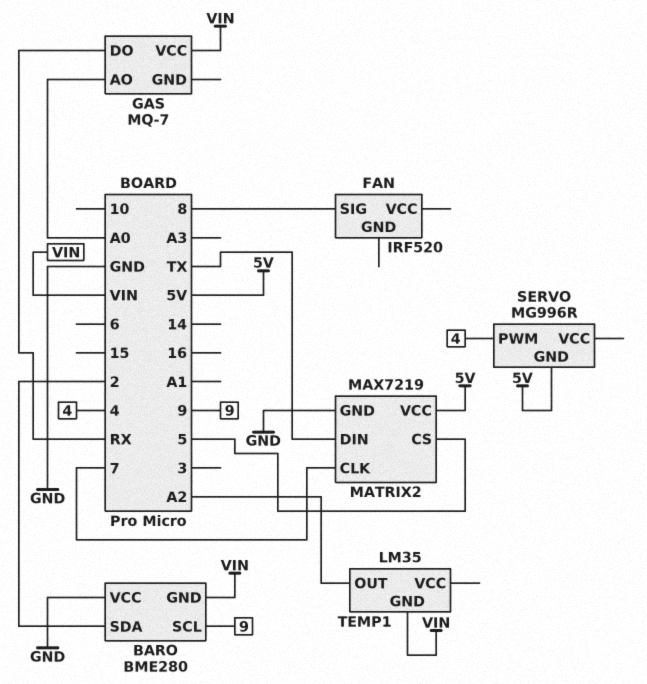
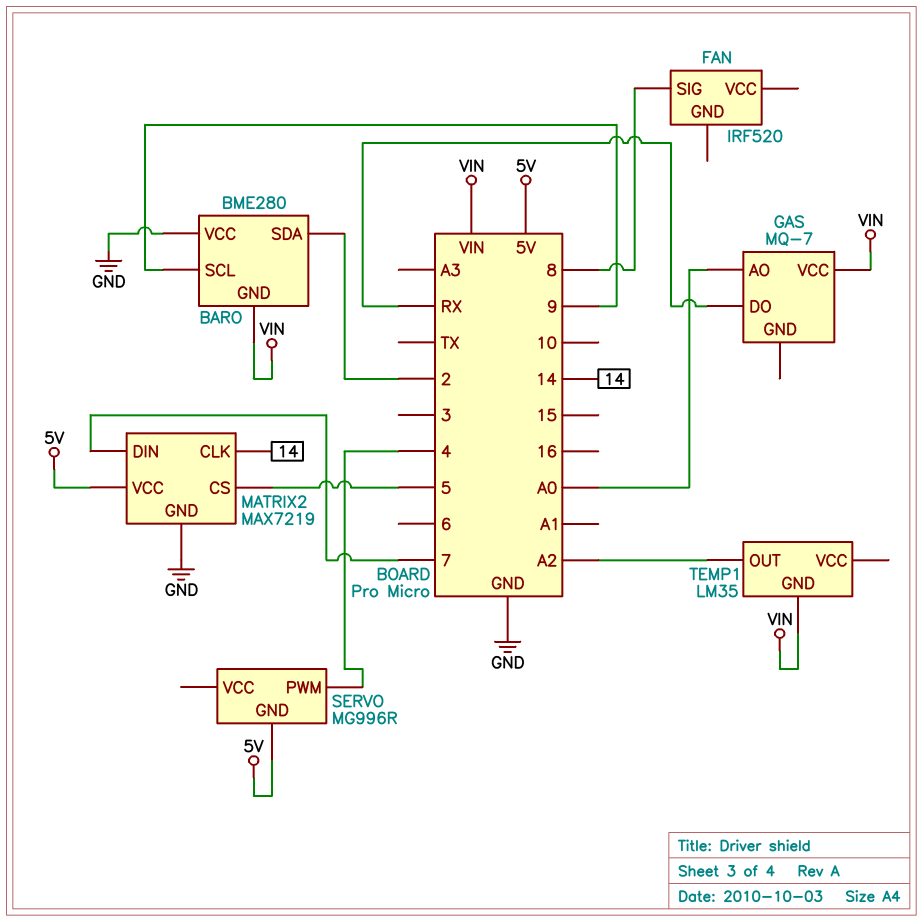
MATRIX2 pin CLK: 7 -> 14
MATRIX2 pin DIN: TX -> 7

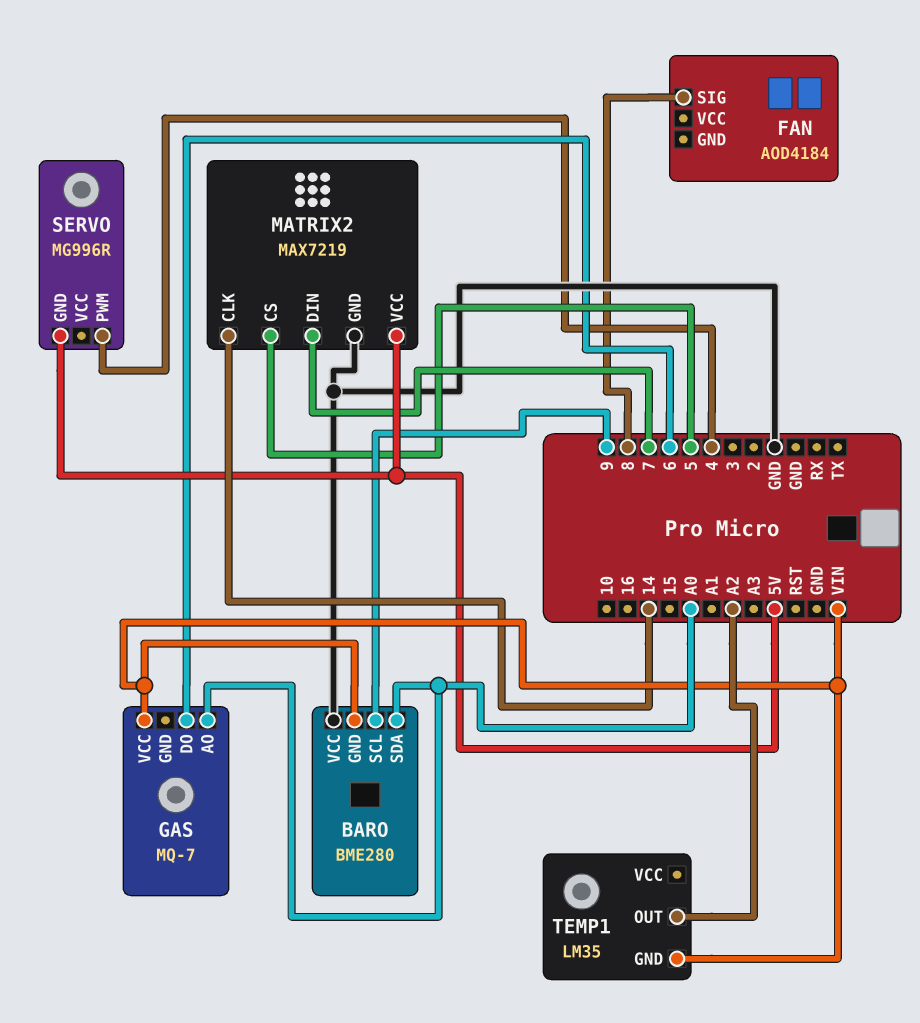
BARO pin SDA: 2 -> A0
FAN: IRF520 -> AOD4184
GAS pin DO: RX -> 6

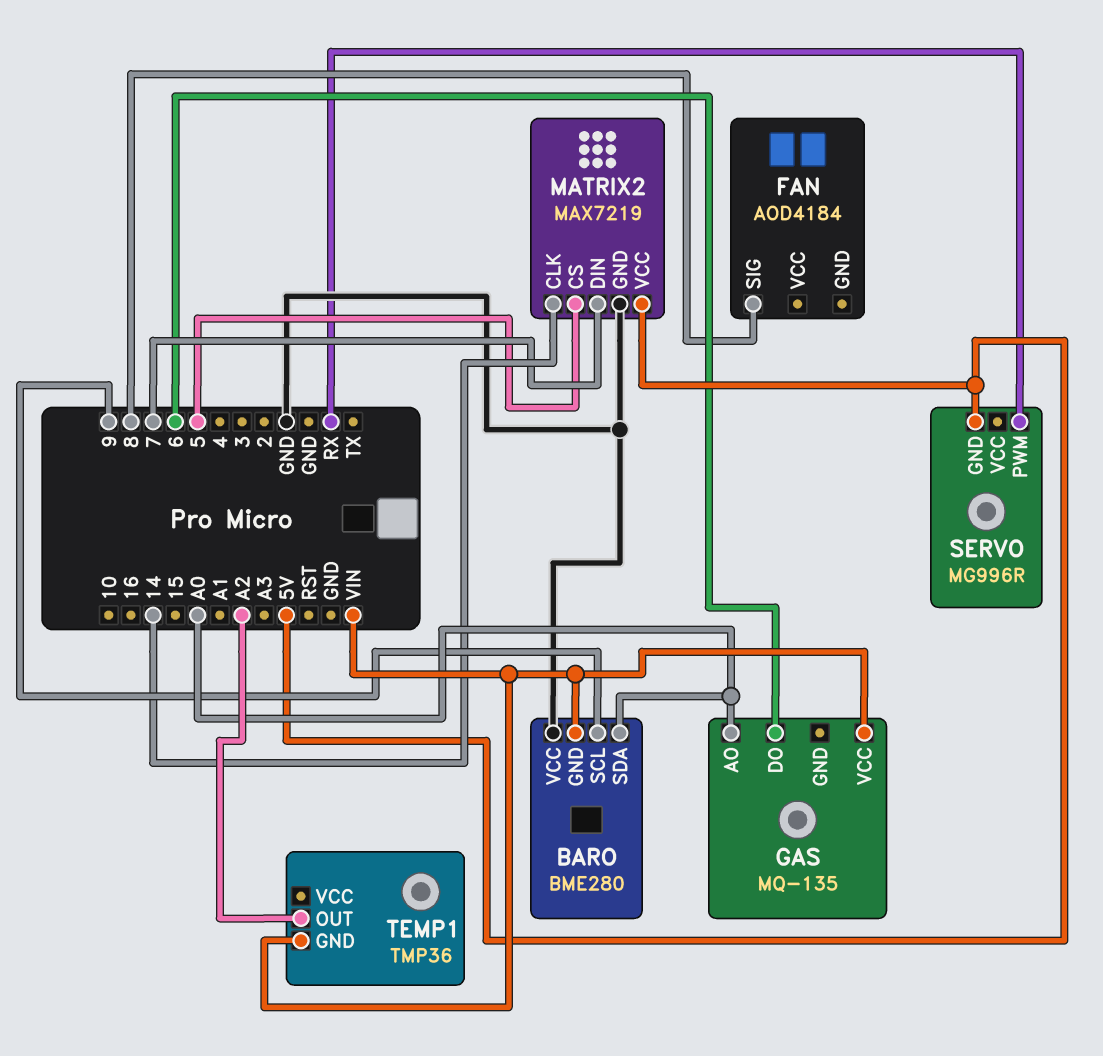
GAS: MQ-7 -> MQ-135
SERVO pin PWM: 4 -> RX
TEMP1: LM35 -> TMP36

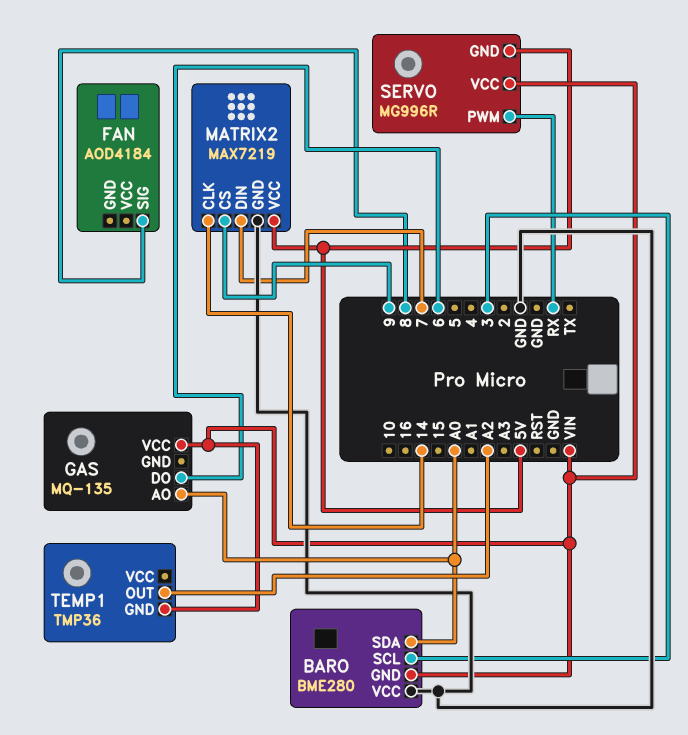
BARO pin SCL: 9 -> 3
MATRIX2 pin CS: 5 -> 9
SERVO pin VCC: none -> VIN

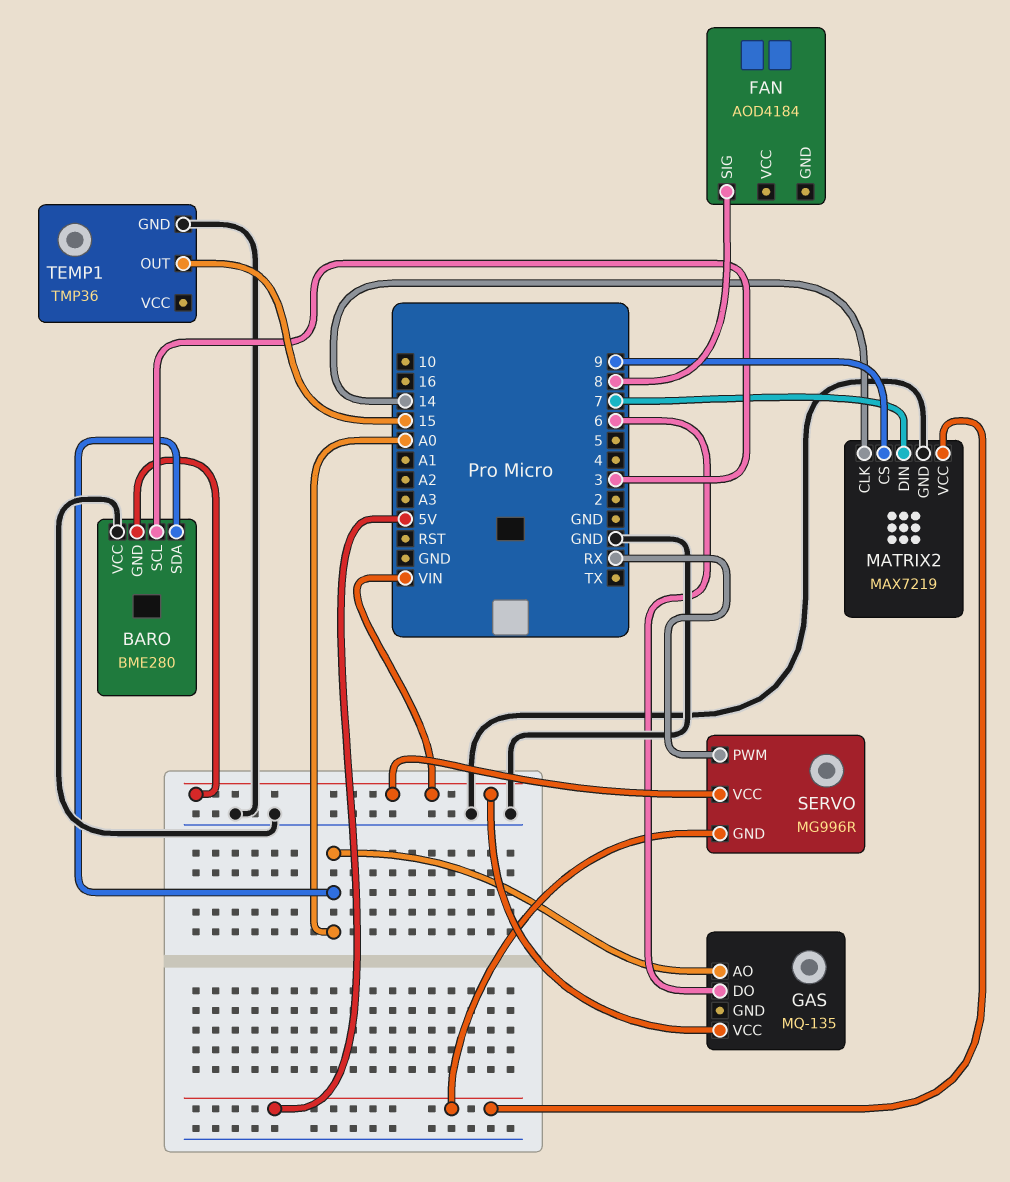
TEMP1 pin GND: VIN -> GND
TEMP1 pin OUT: A2 -> 15

